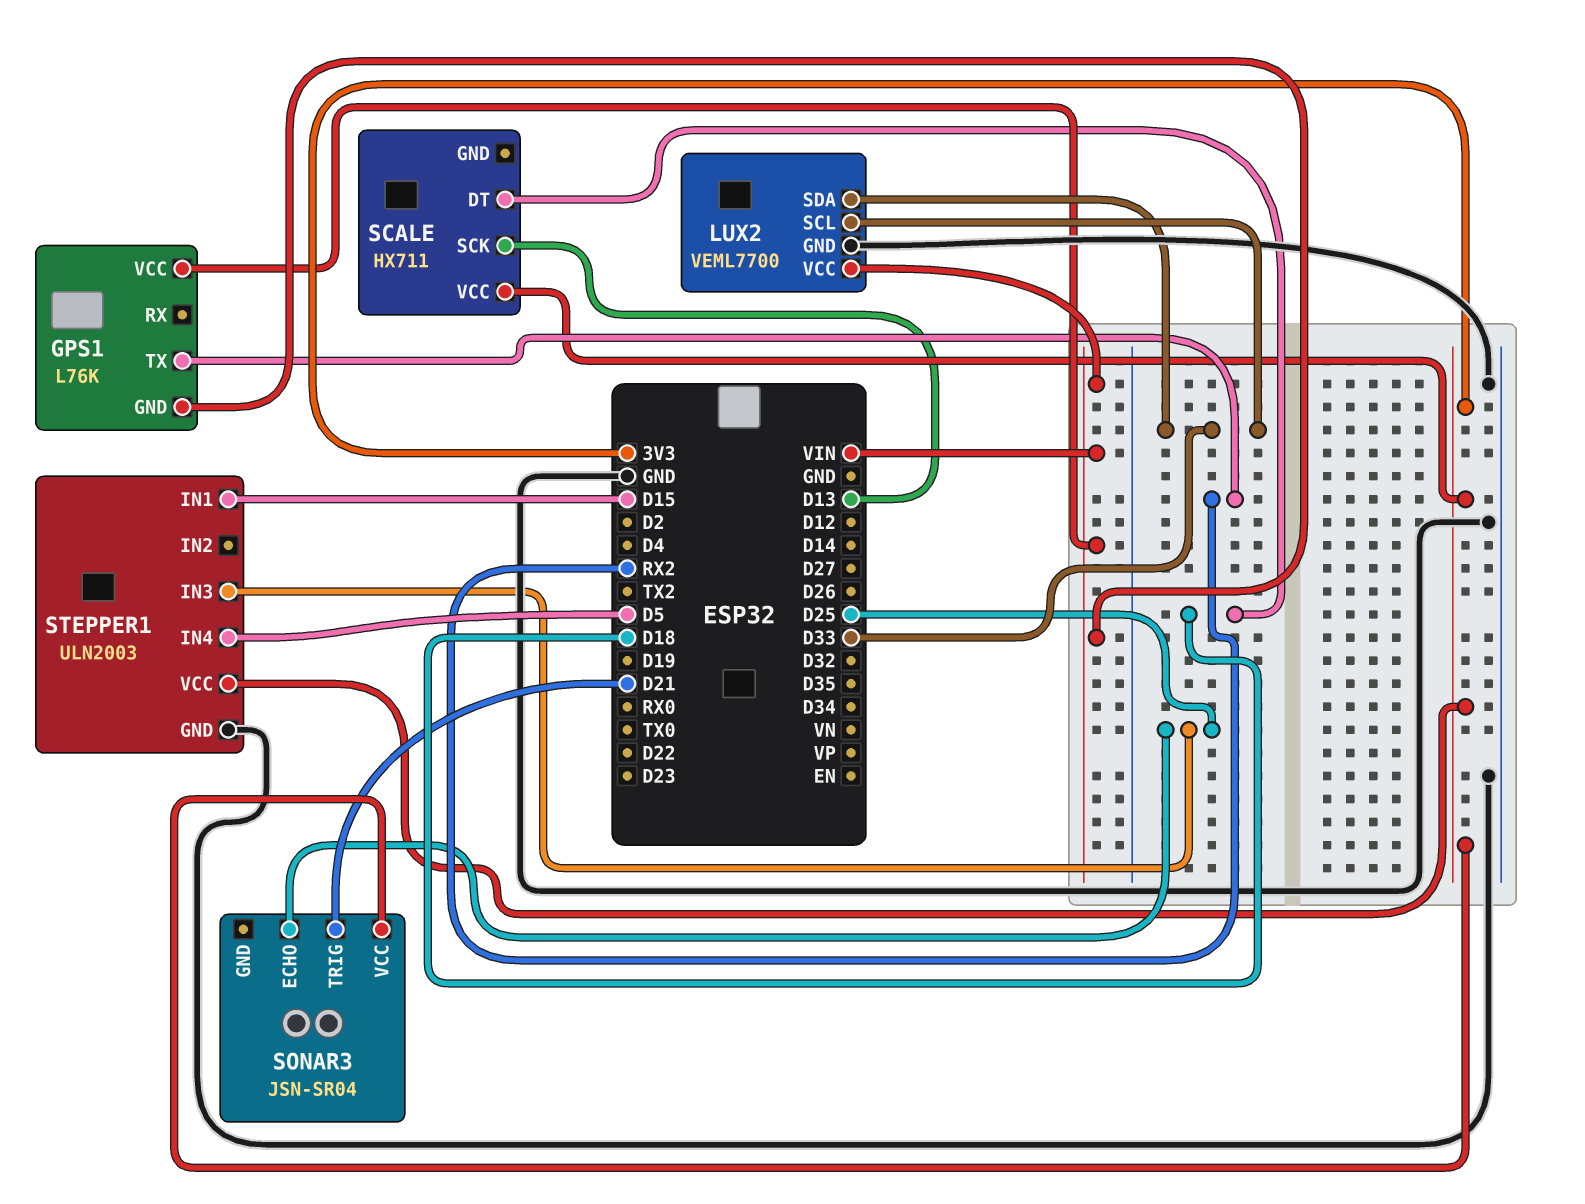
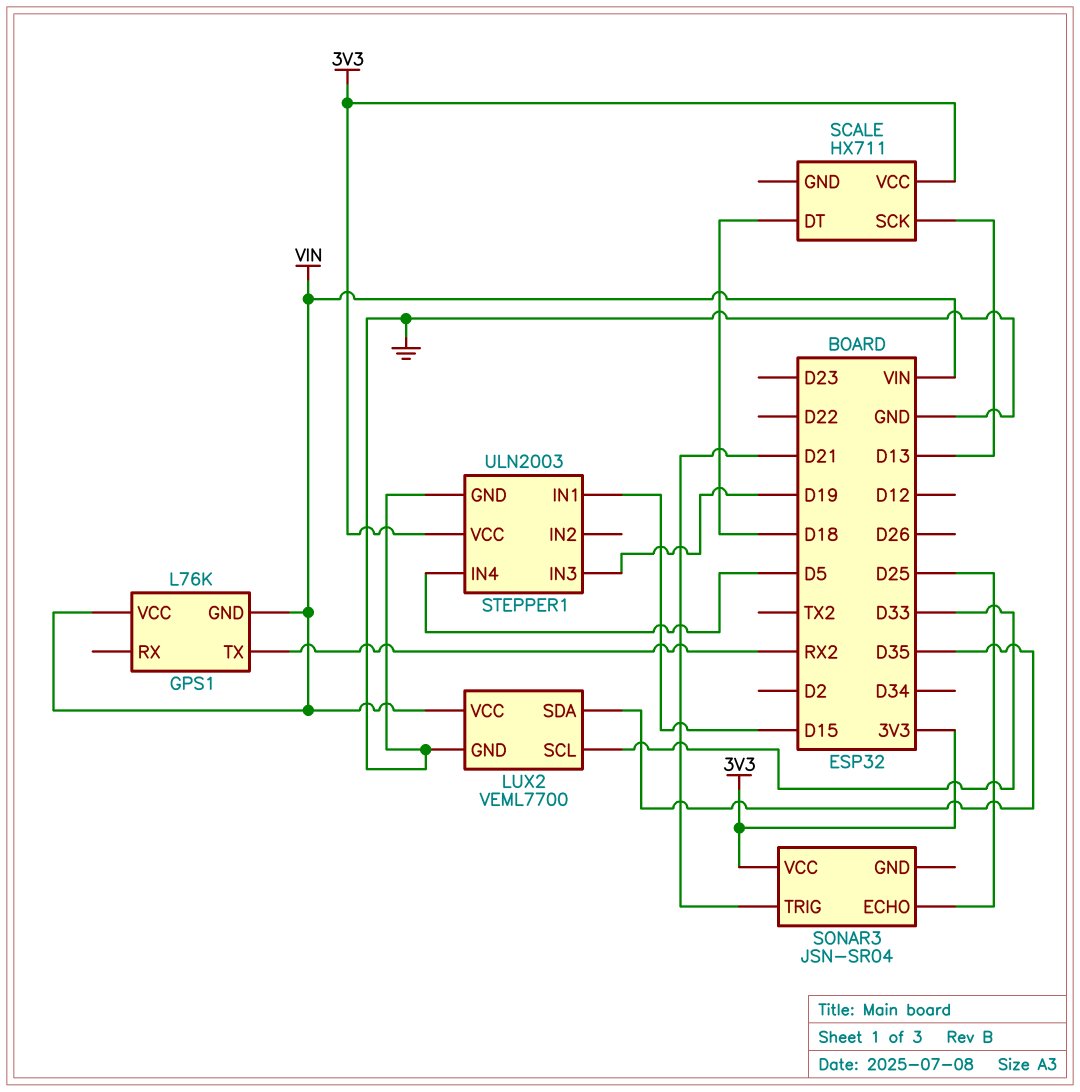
LUX2 pin SDA: D33 -> D35
STEPPER1 pin IN3: D25 -> D19

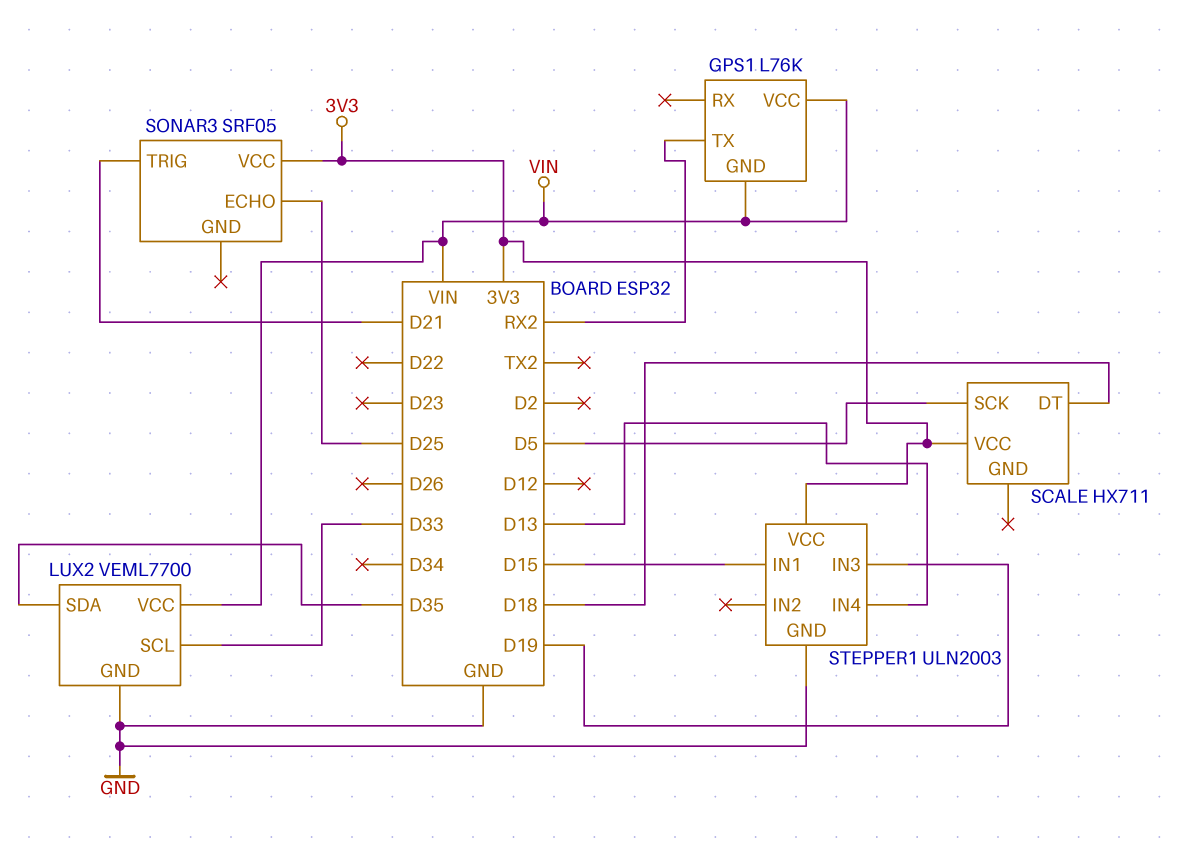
SCALE pin SCK: D13 -> D5
SONAR3: JSN-SR04 -> SRF05
STEPPER1 pin IN4: D5 -> D13

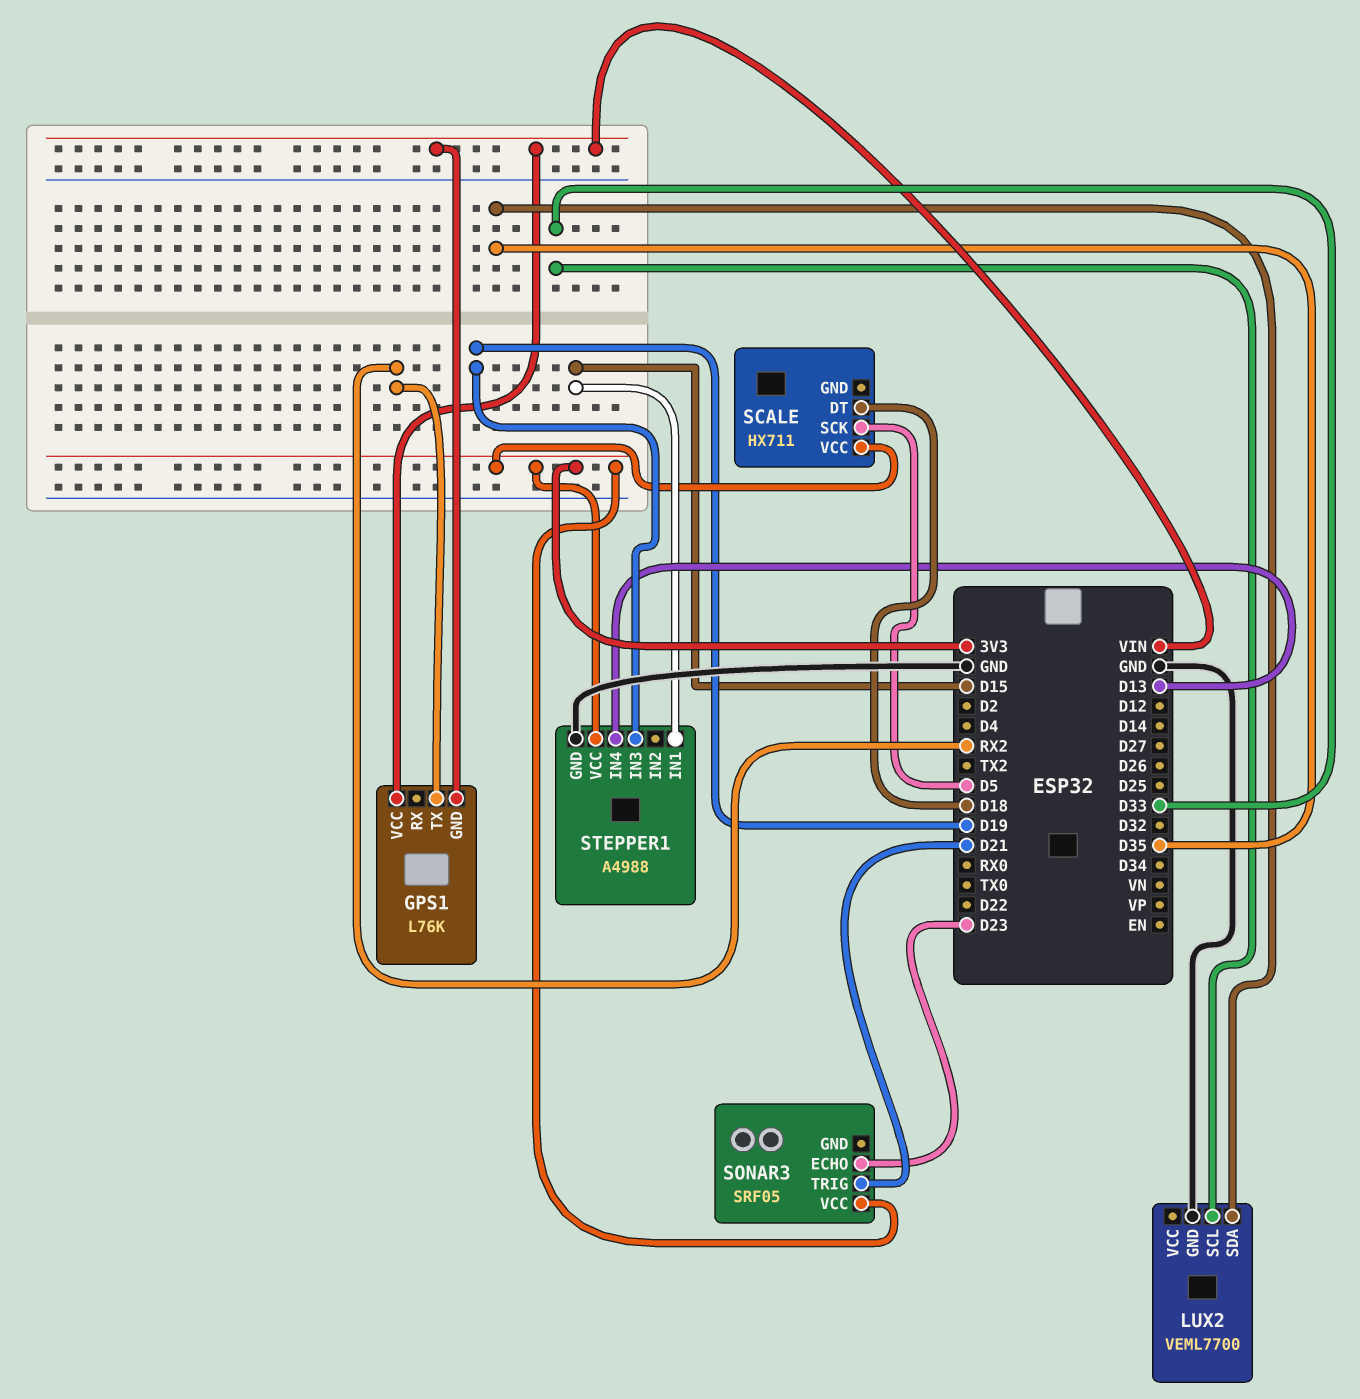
LUX2 pin VCC: VIN -> none
SONAR3 pin ECHO: D25 -> D23
STEPPER1: ULN2003 -> A4988

